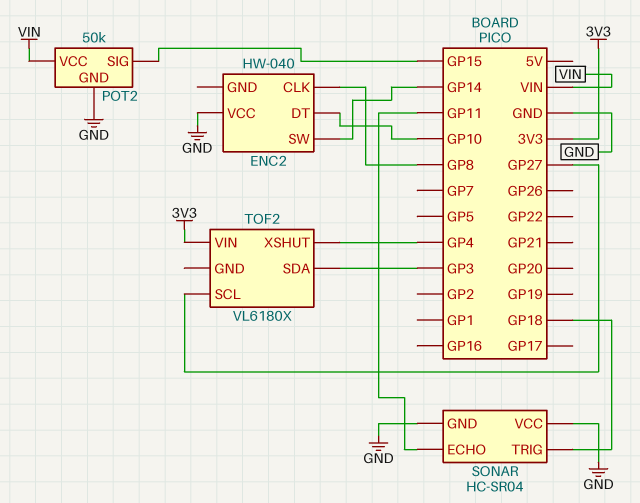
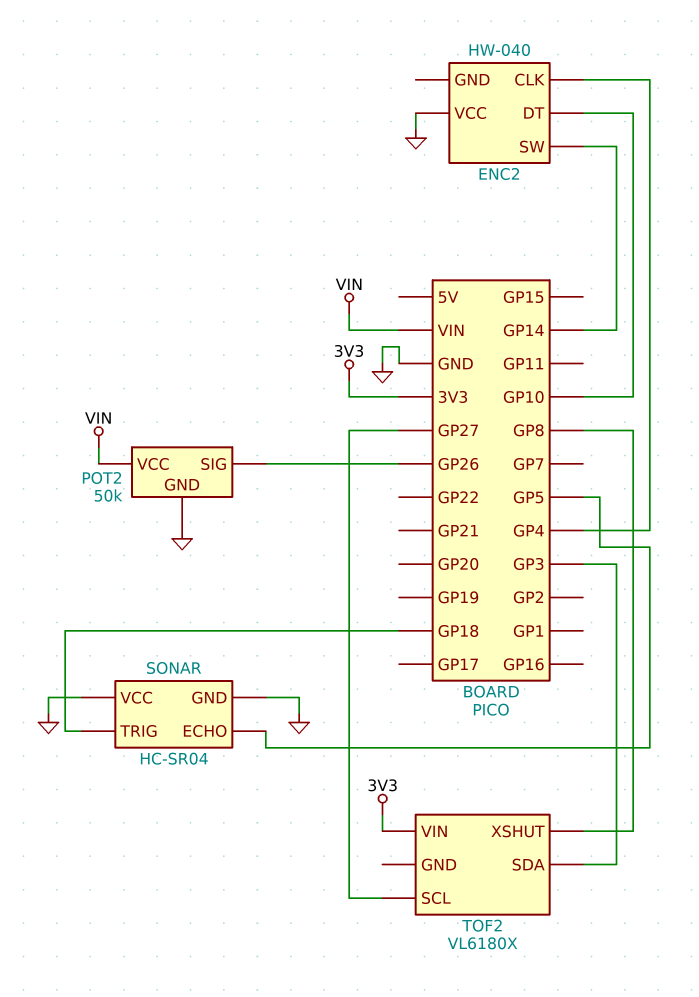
ENC2 pin CLK: GP8 -> GP4
POT2 pin SIG: GP15 -> GP26
SONAR pin ECHO: GP11 -> GP5
TOF2 pin XSHUT: GP4 -> GP8

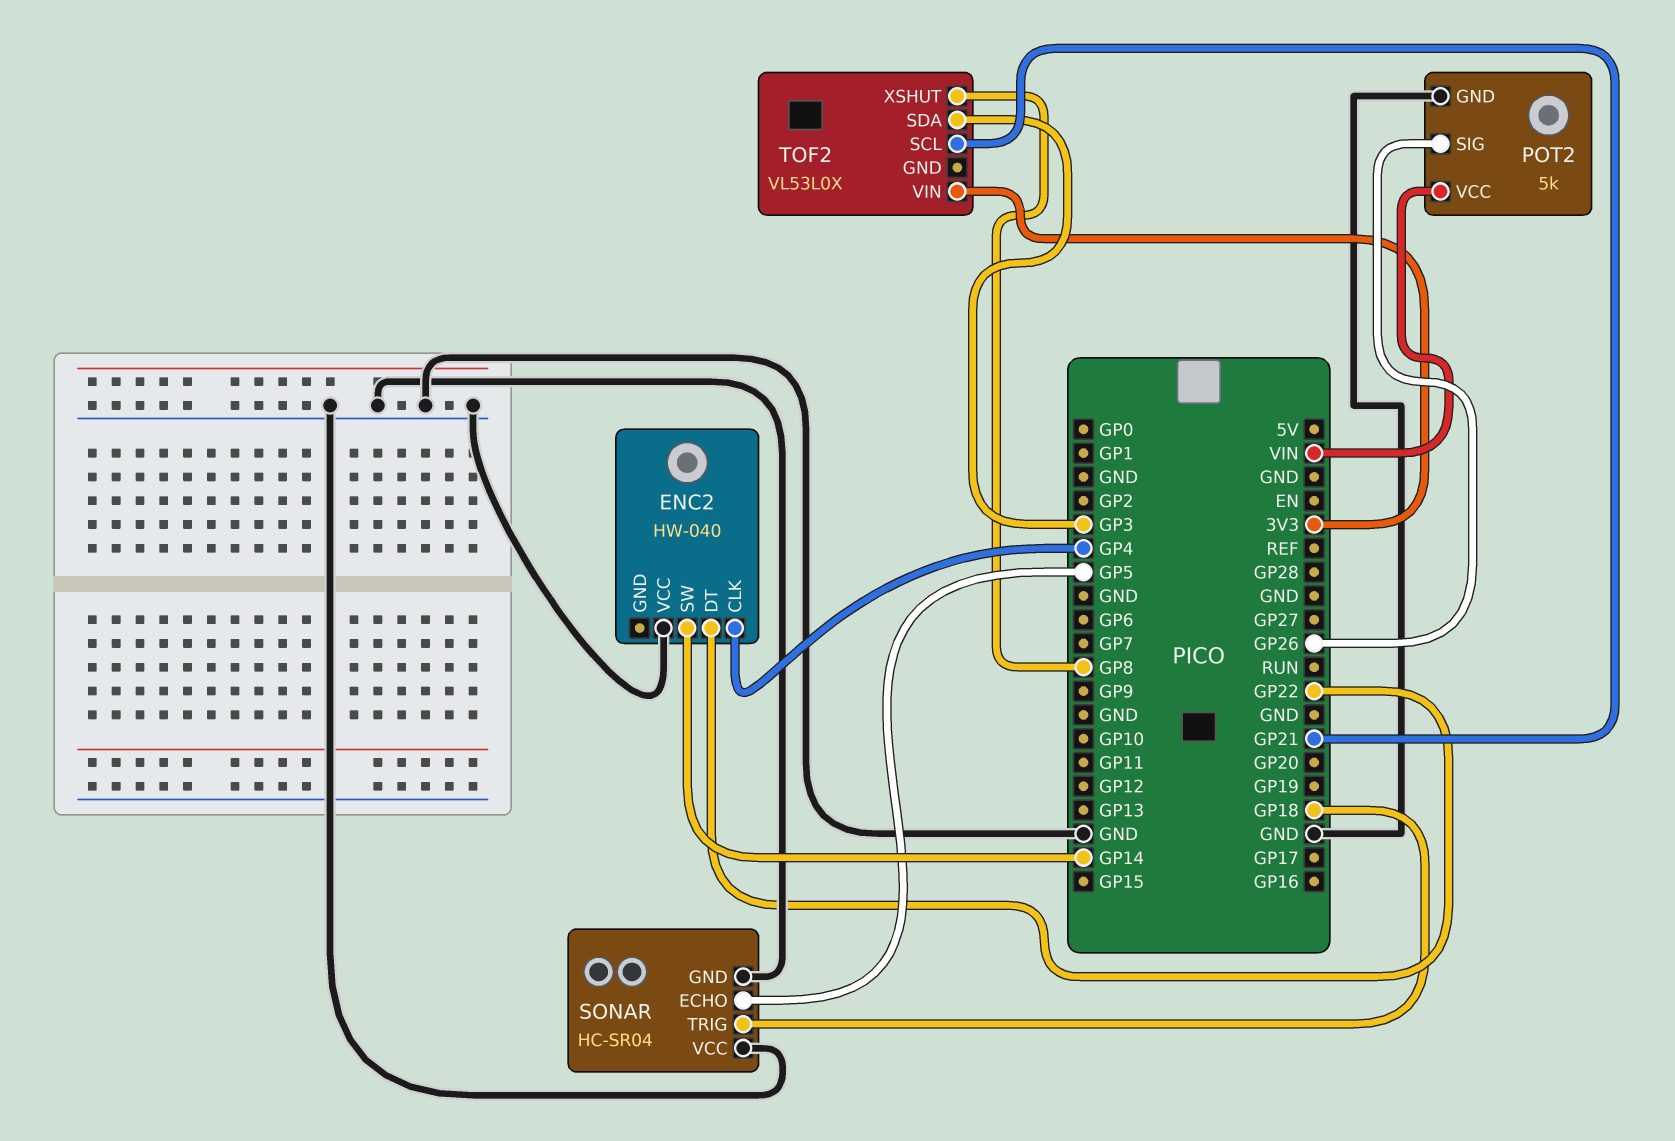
ENC2 pin DT: GP10 -> GP22
POT2: 50k -> 5k
TOF2: VL6180X -> VL53L0X
TOF2 pin SCL: GP27 -> GP21

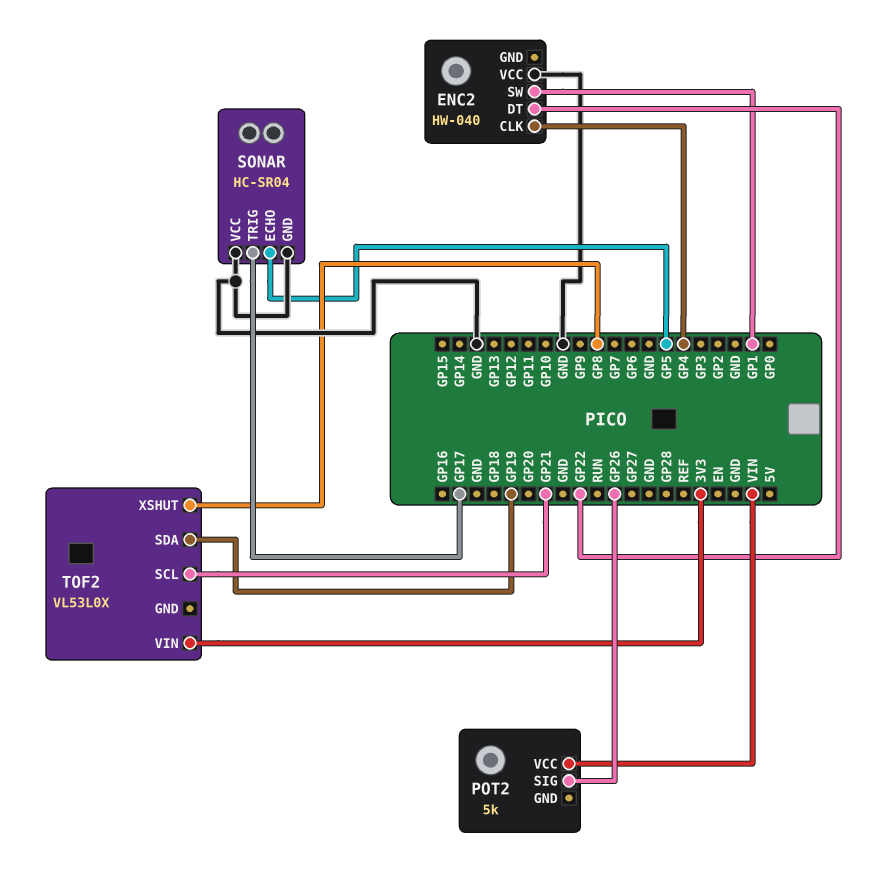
ENC2 pin SW: GP14 -> GP1
POT2 pin GND: GND -> none
SONAR pin TRIG: GP18 -> GP17
TOF2 pin SDA: GP3 -> GP19

